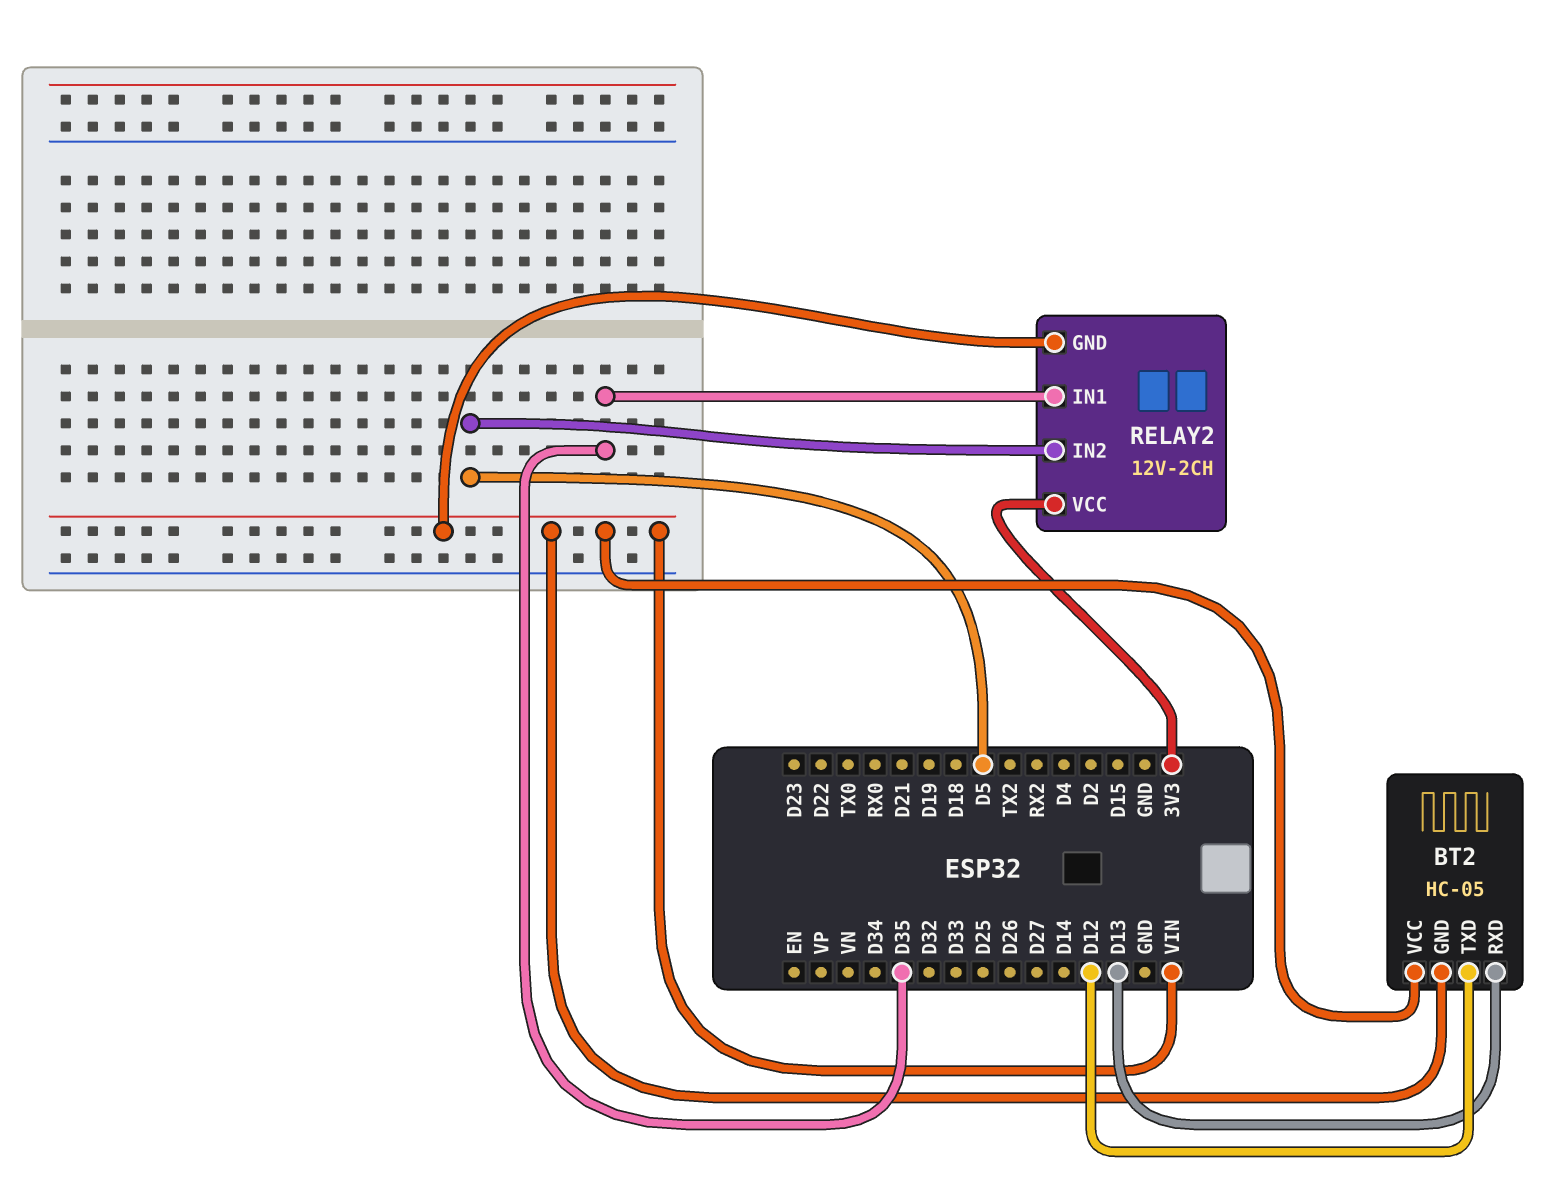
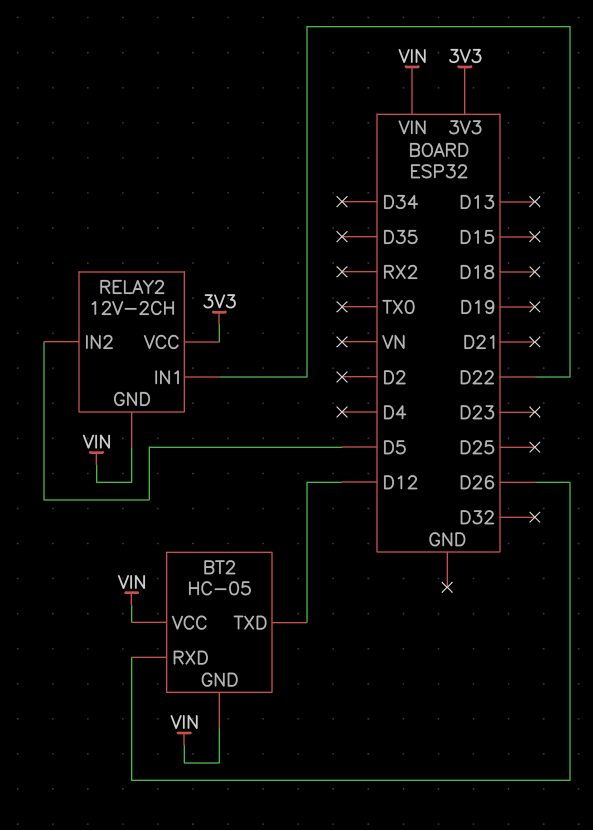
BT2 pin RXD: D13 -> D26
RELAY2 pin IN1: D35 -> D22

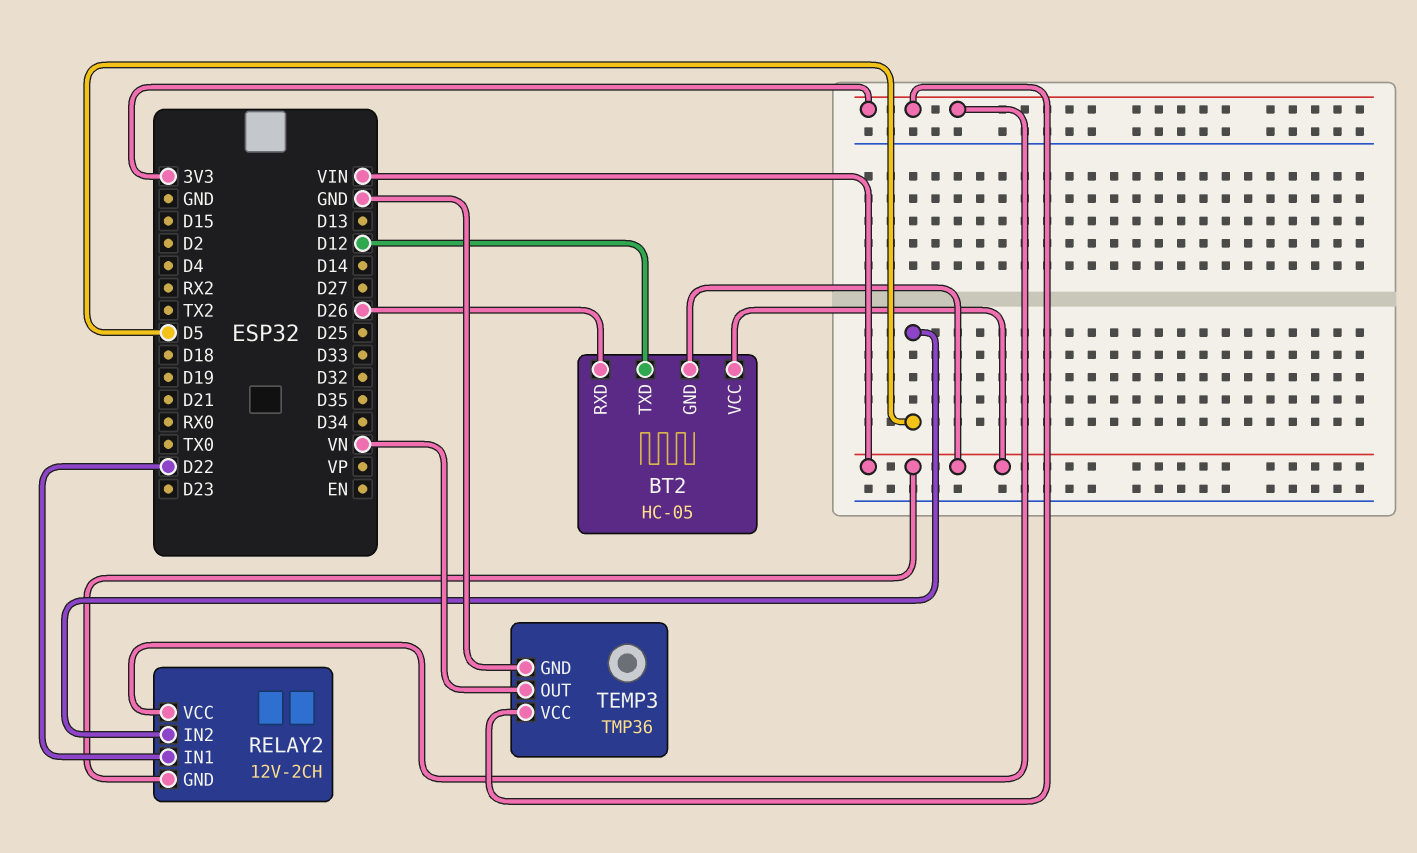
TEMP3: none -> TMP36
TEMP3 pin GND: none -> GND
TEMP3 pin OUT: none -> VN
TEMP3 pin VCC: none -> 3V3

